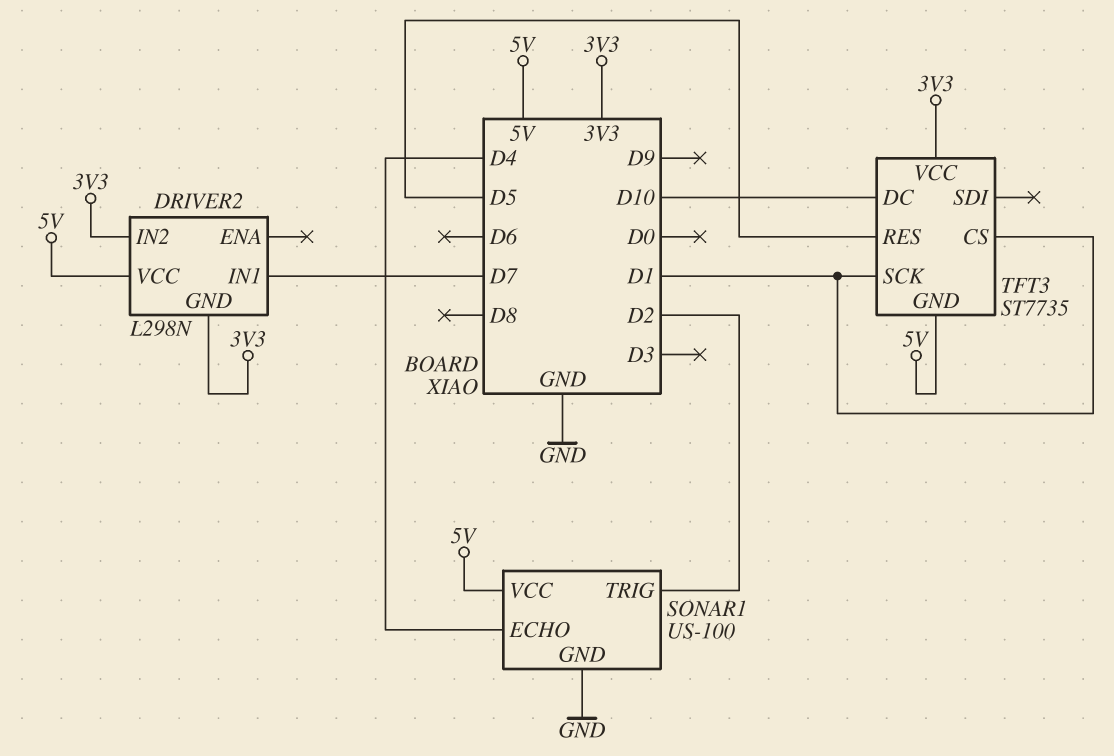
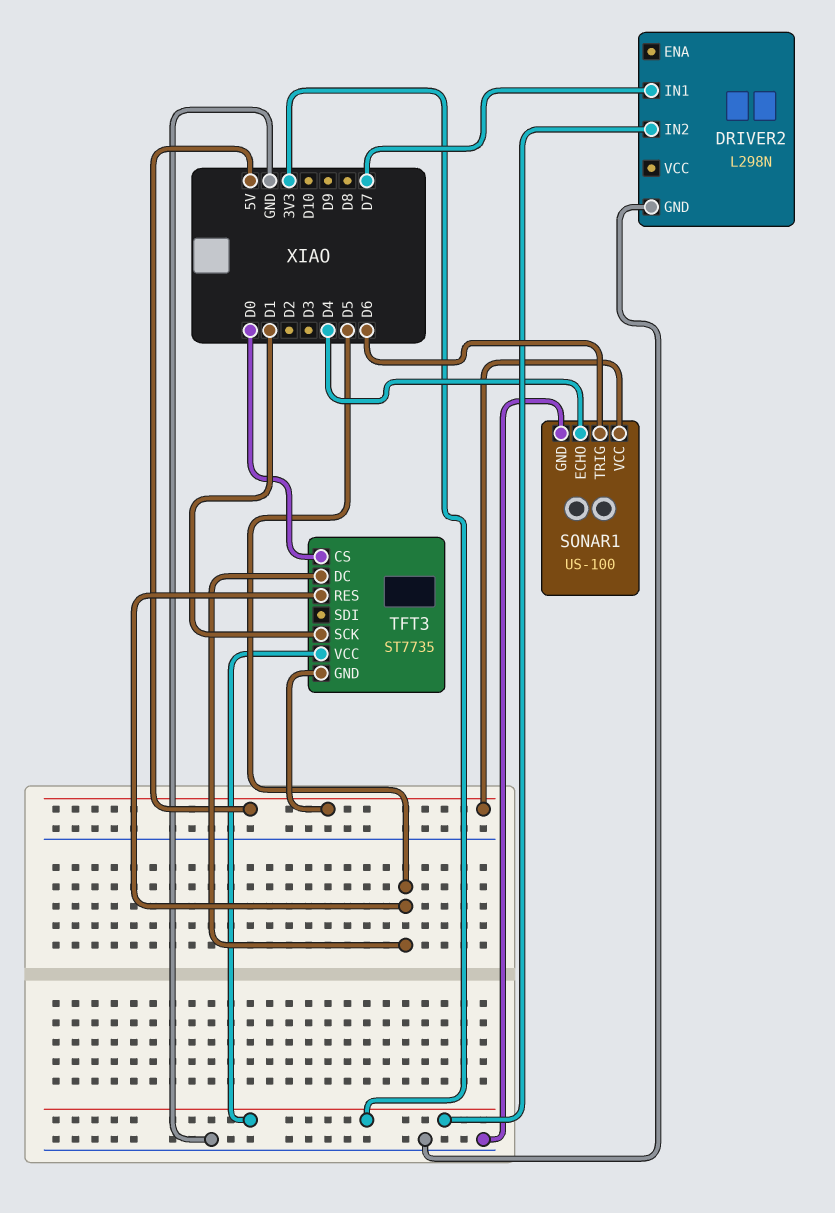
DRIVER2 pin GND: 3V3 -> GND
DRIVER2 pin VCC: 5V -> none
SONAR1 pin TRIG: D2 -> D6
TFT3 pin CS: D1 -> D0
TFT3 pin DC: D10 -> D5

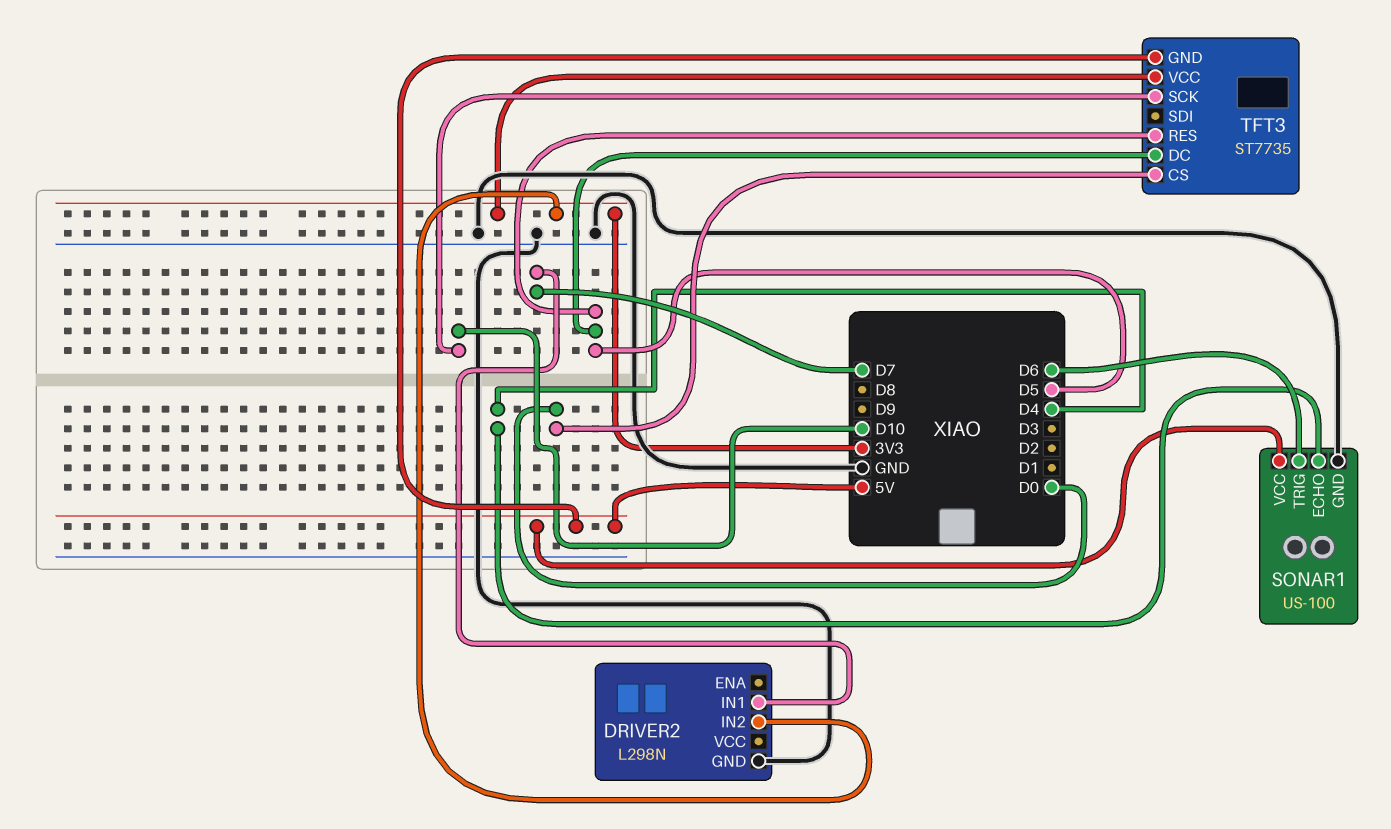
TFT3 pin SCK: D1 -> D10

